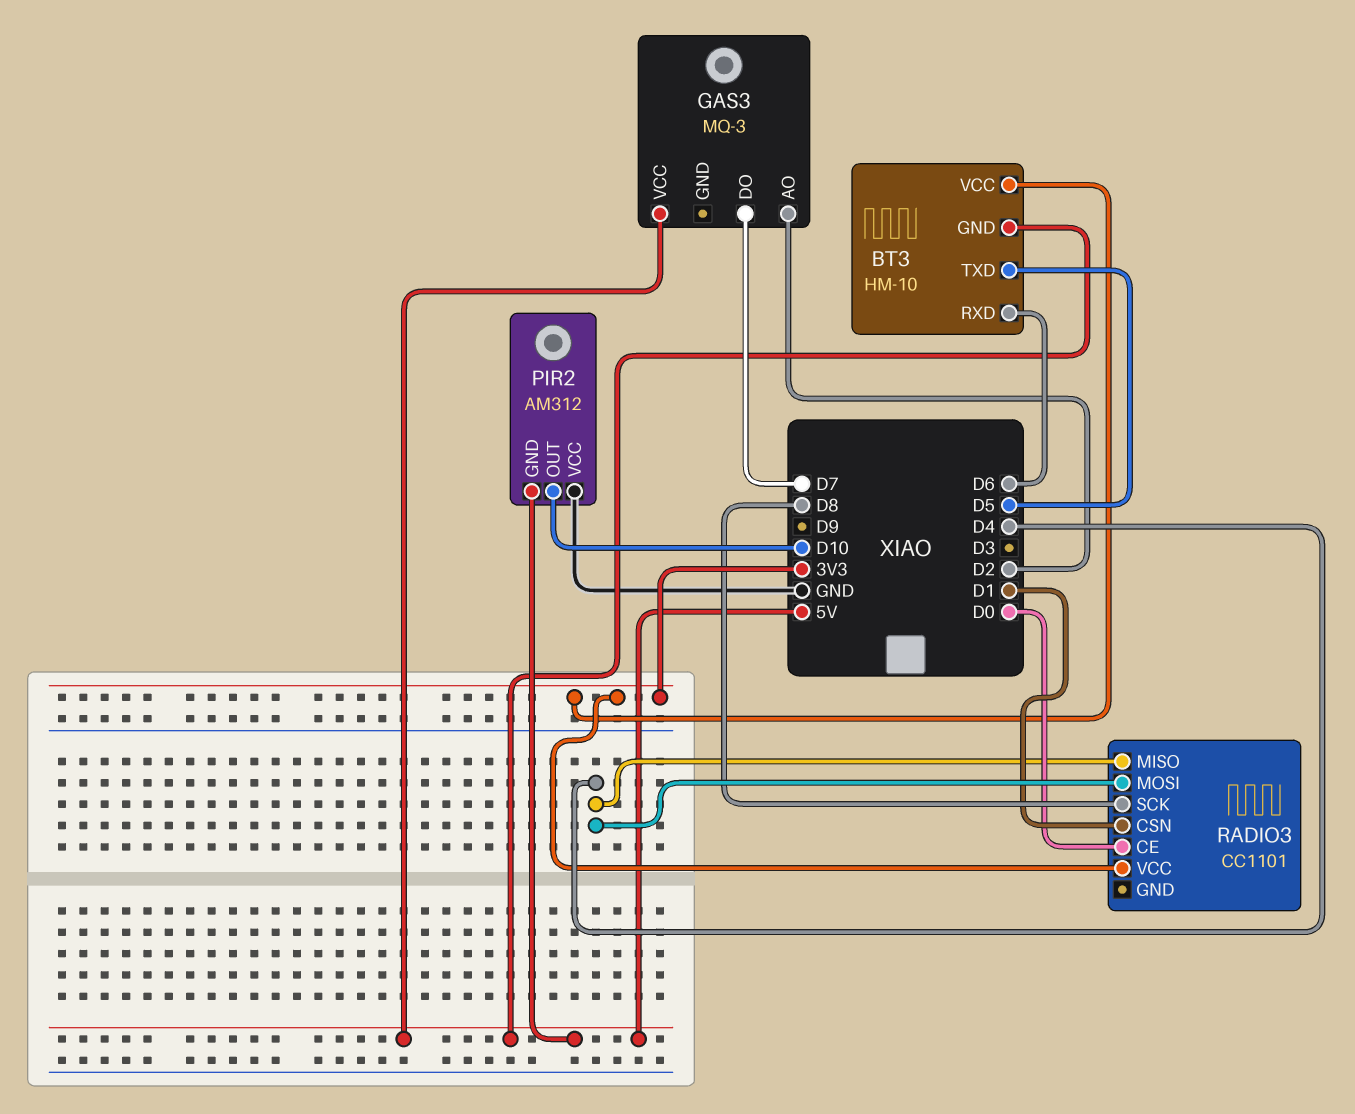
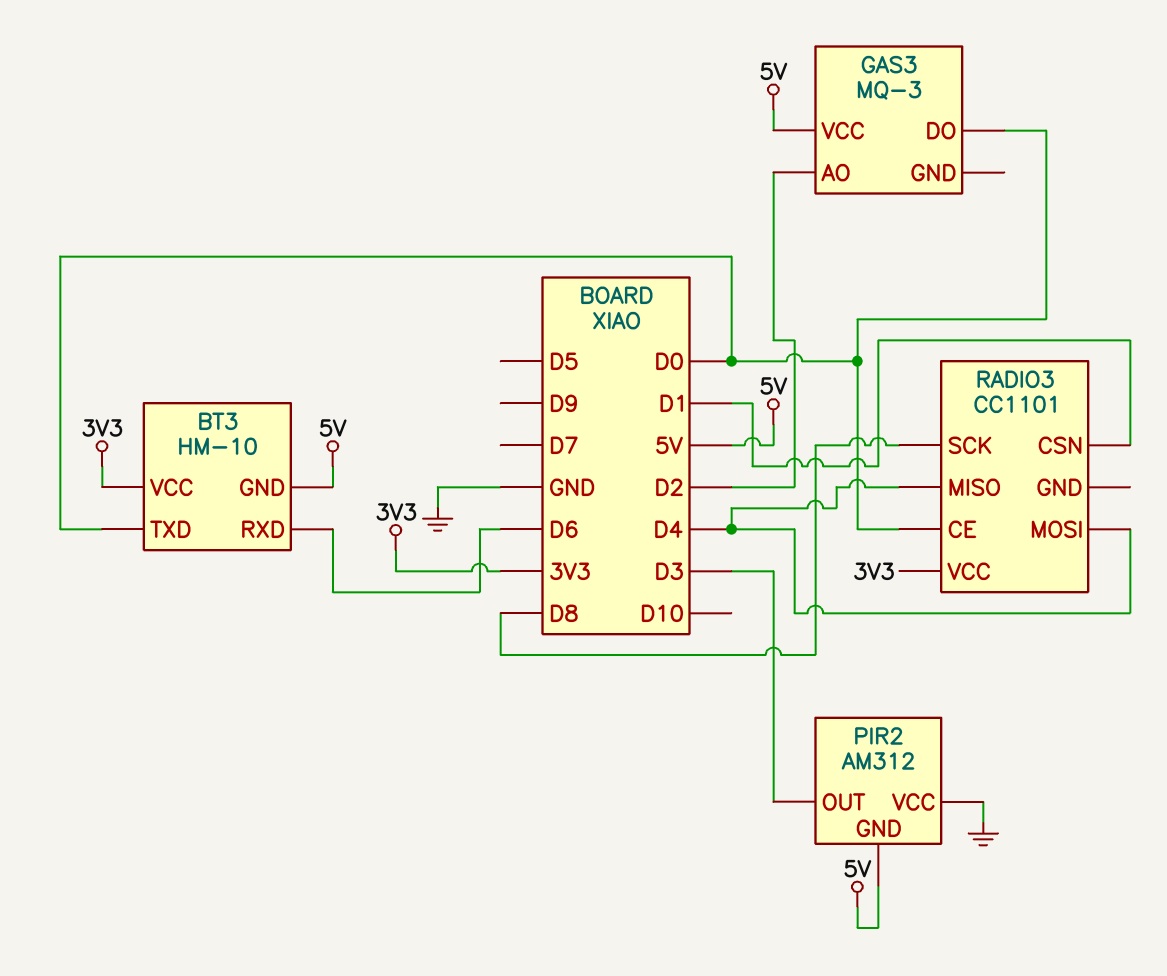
BT3 pin TXD: D5 -> D0
GAS3 pin DO: D7 -> D0
PIR2 pin OUT: D10 -> D3

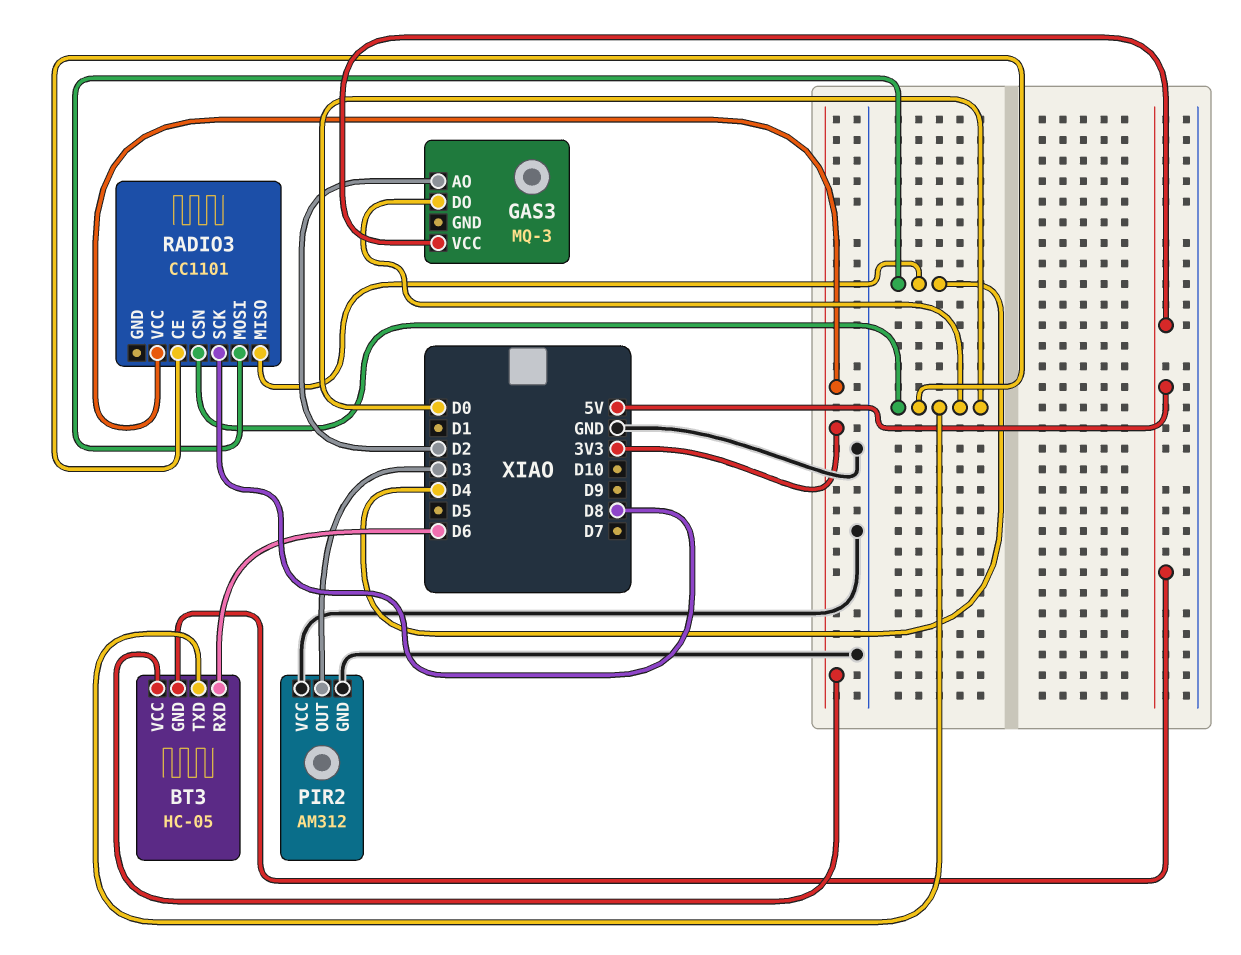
BT3: HM-10 -> HC-05
PIR2 pin GND: 5V -> GND
RADIO3 pin CSN: D1 -> D0

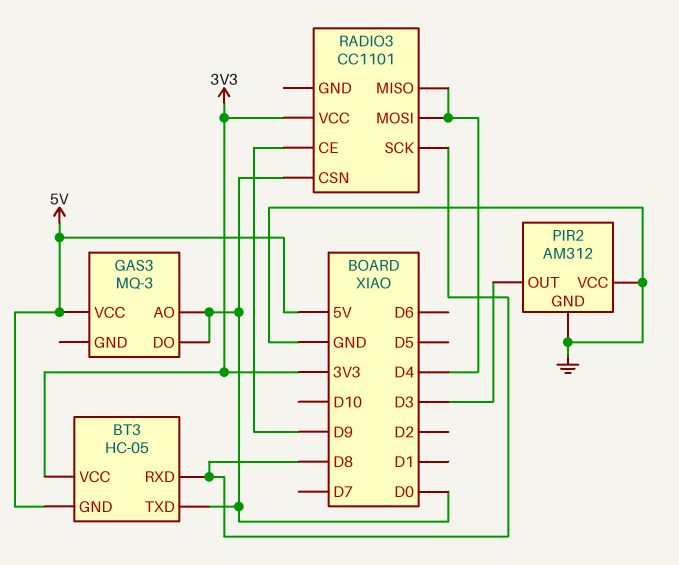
BT3 pin RXD: D6 -> D8
GAS3 pin AO: D2 -> D0
RADIO3 pin CE: D0 -> D9

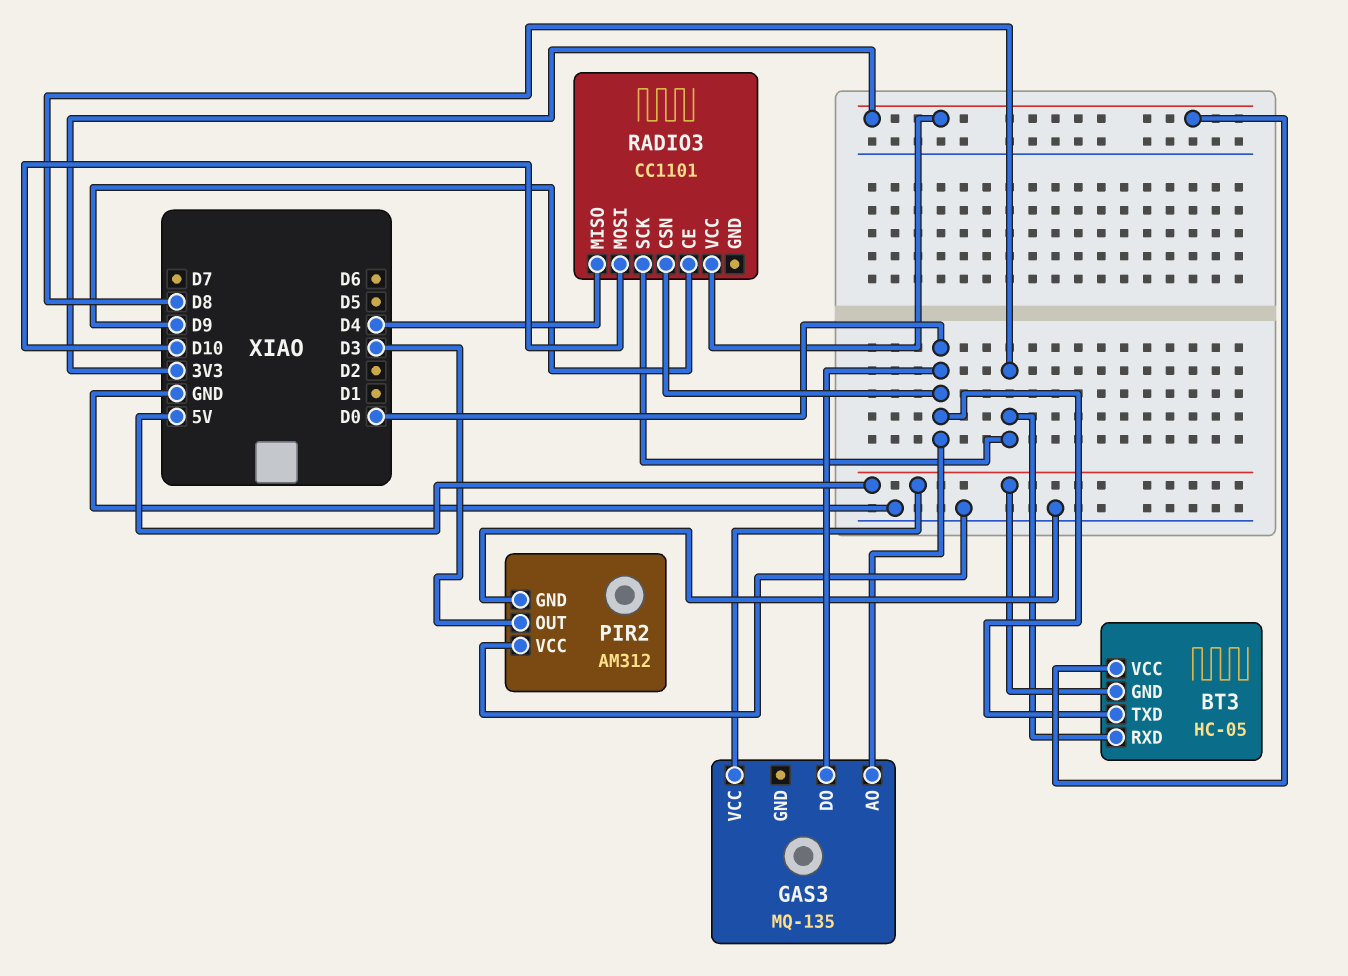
GAS3: MQ-3 -> MQ-135
RADIO3 pin MOSI: D4 -> D10

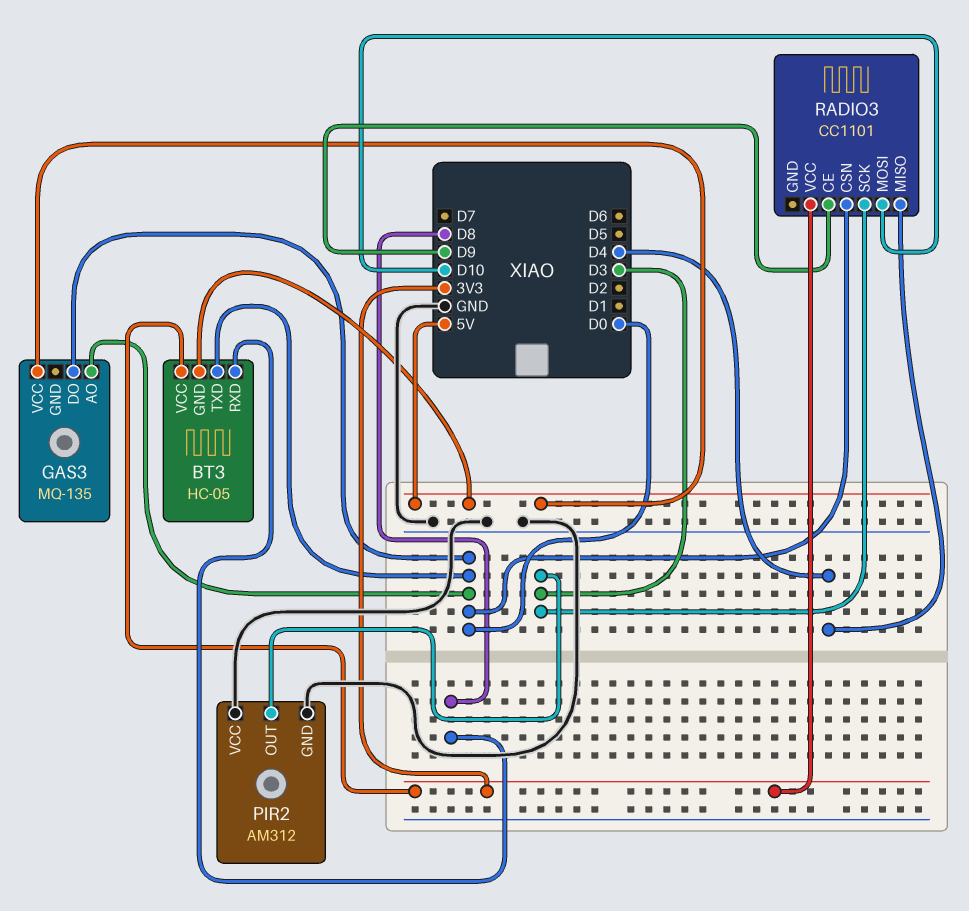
RADIO3 pin SCK: D8 -> D3

